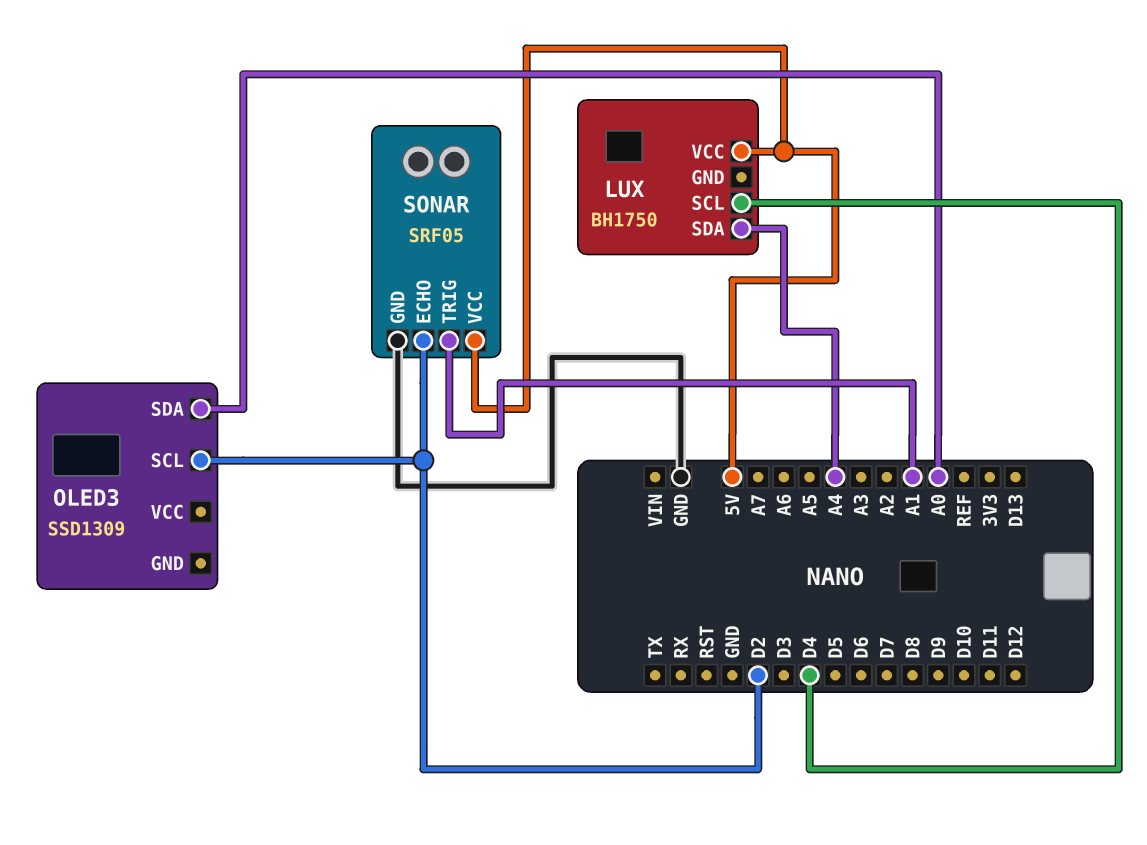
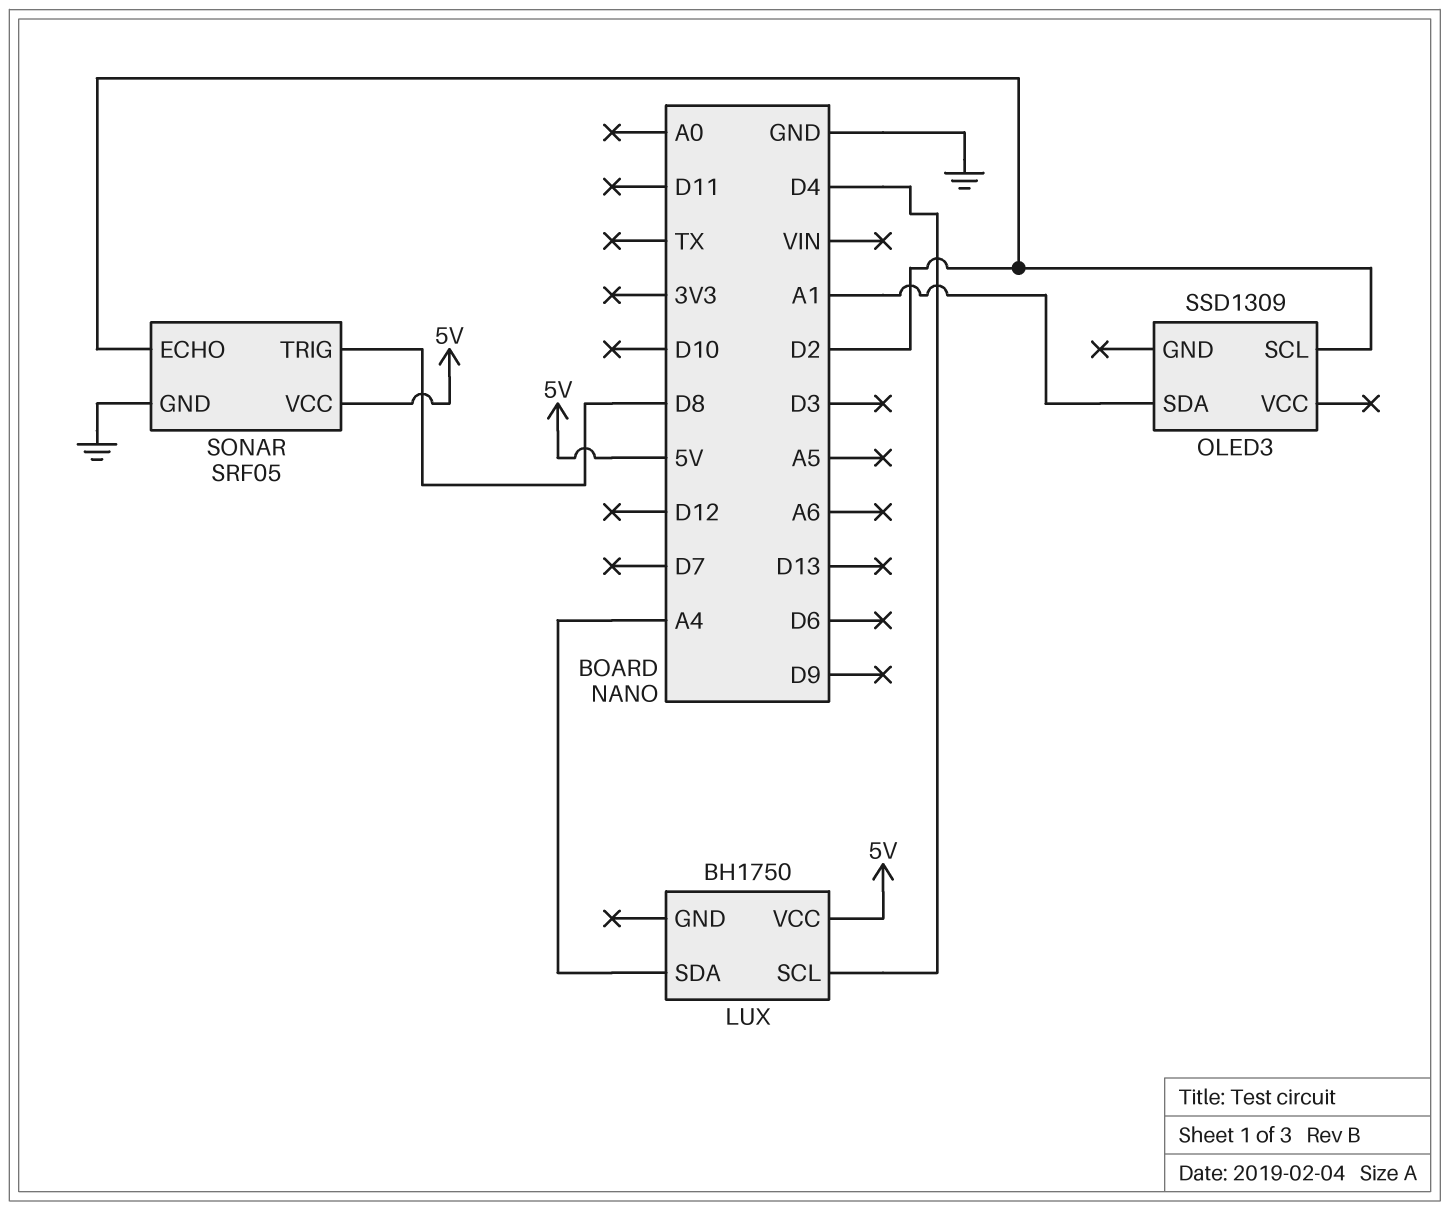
OLED3 pin SDA: A0 -> A1
SONAR pin TRIG: A1 -> D8

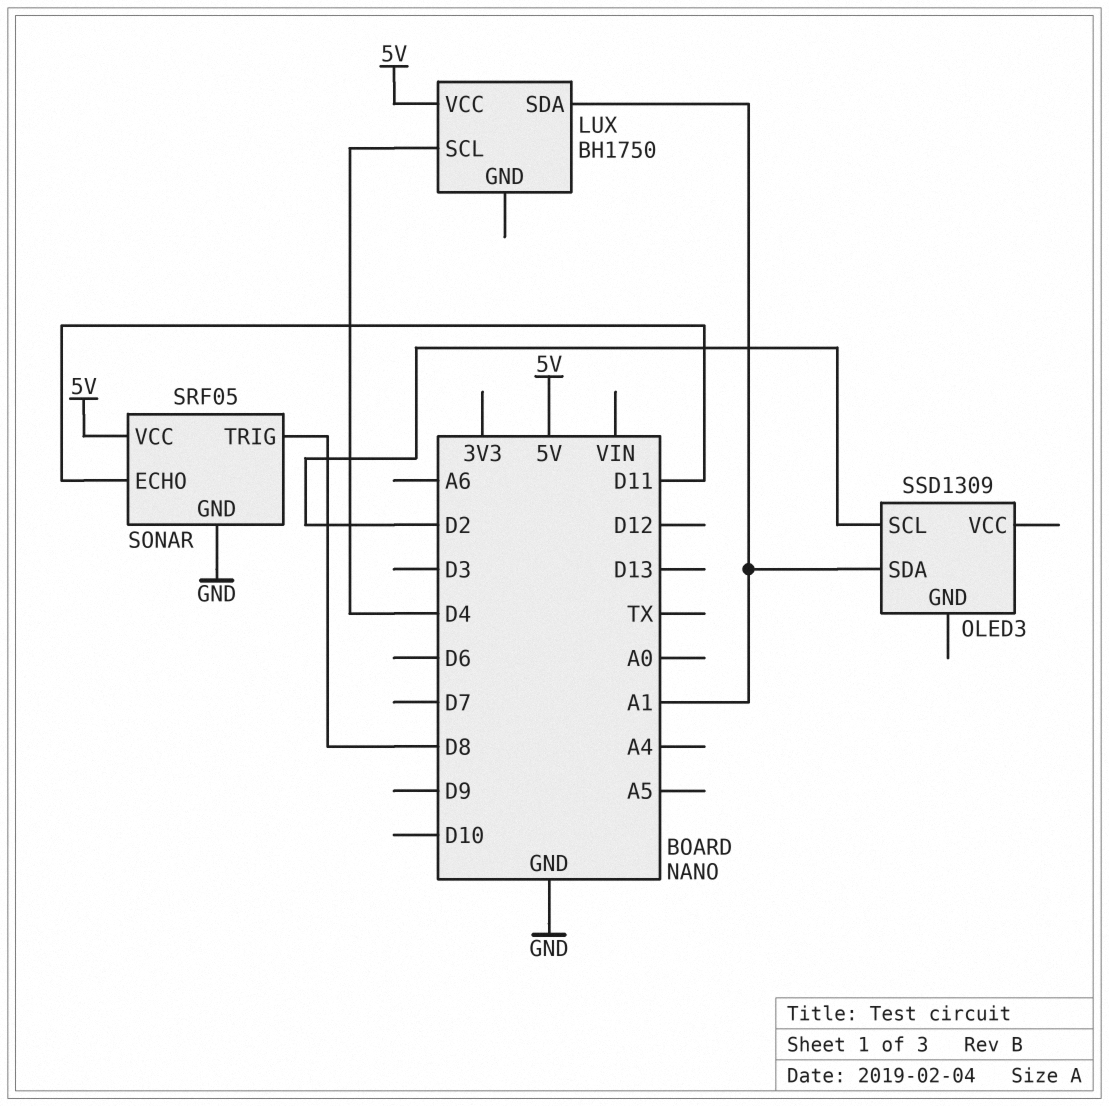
LUX pin SDA: A4 -> A1
SONAR pin ECHO: D2 -> D11

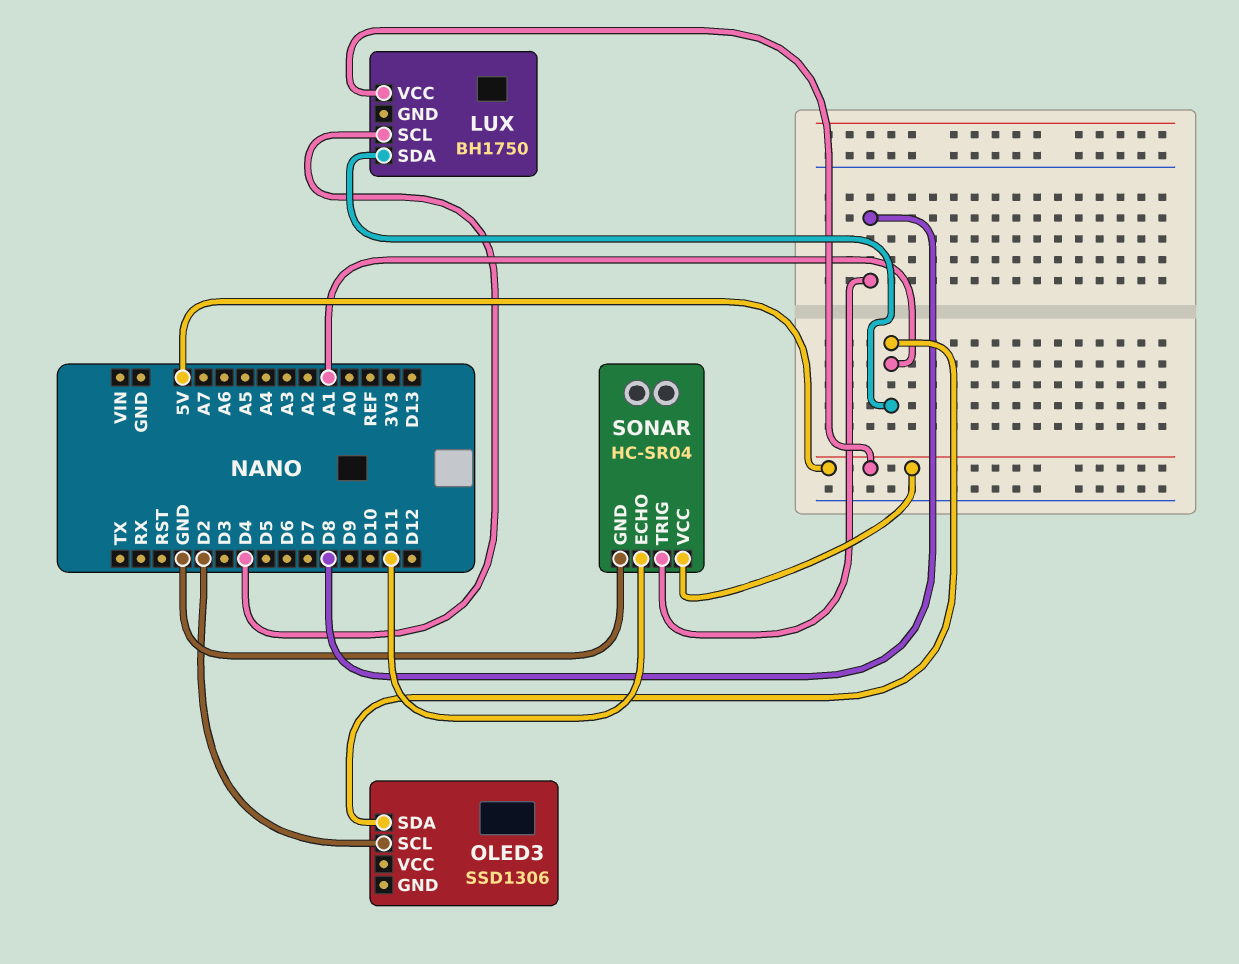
OLED3: SSD1309 -> SSD1306
SONAR: SRF05 -> HC-SR04

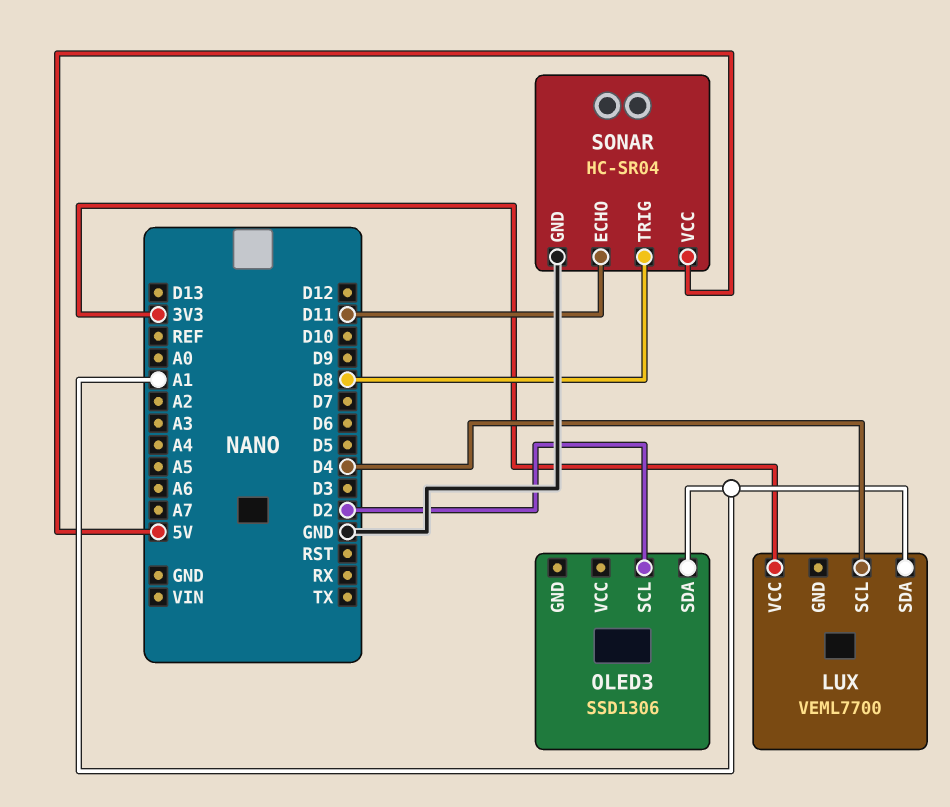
LUX: BH1750 -> VEML7700
LUX pin VCC: 5V -> 3V3

